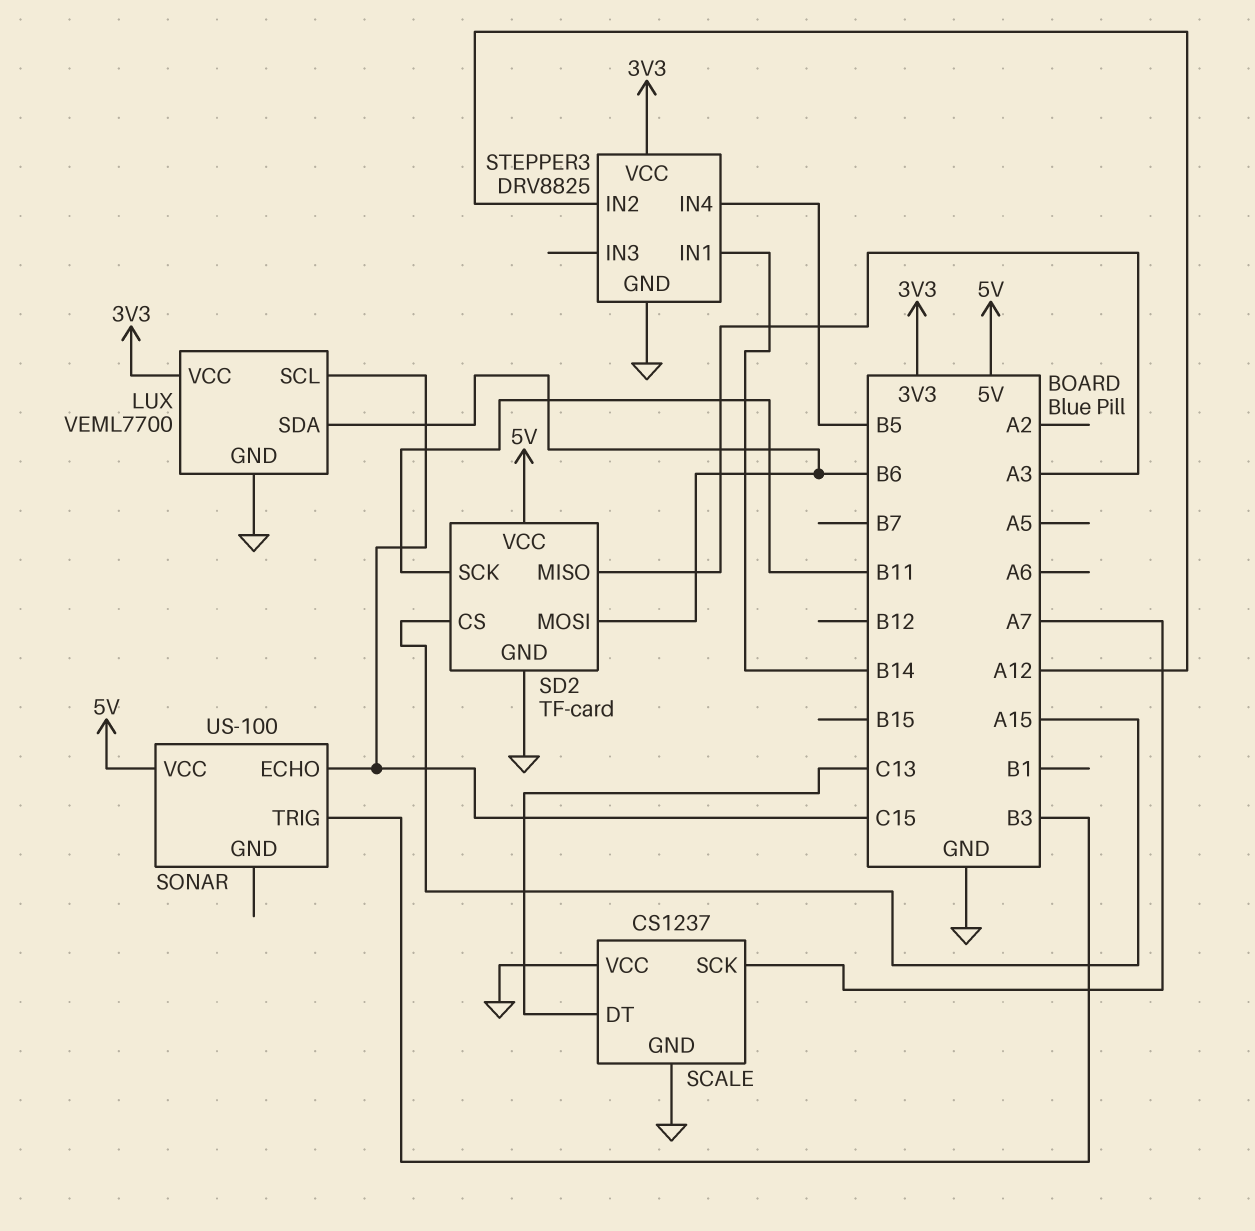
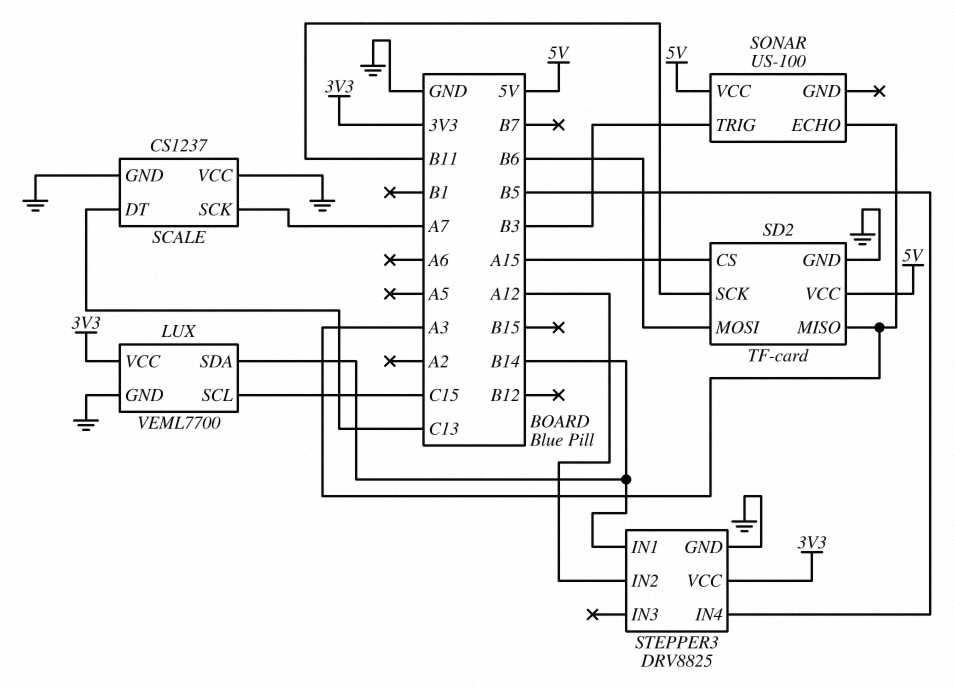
LUX pin SDA: B6 -> B14
SONAR pin ECHO: C15 -> A3

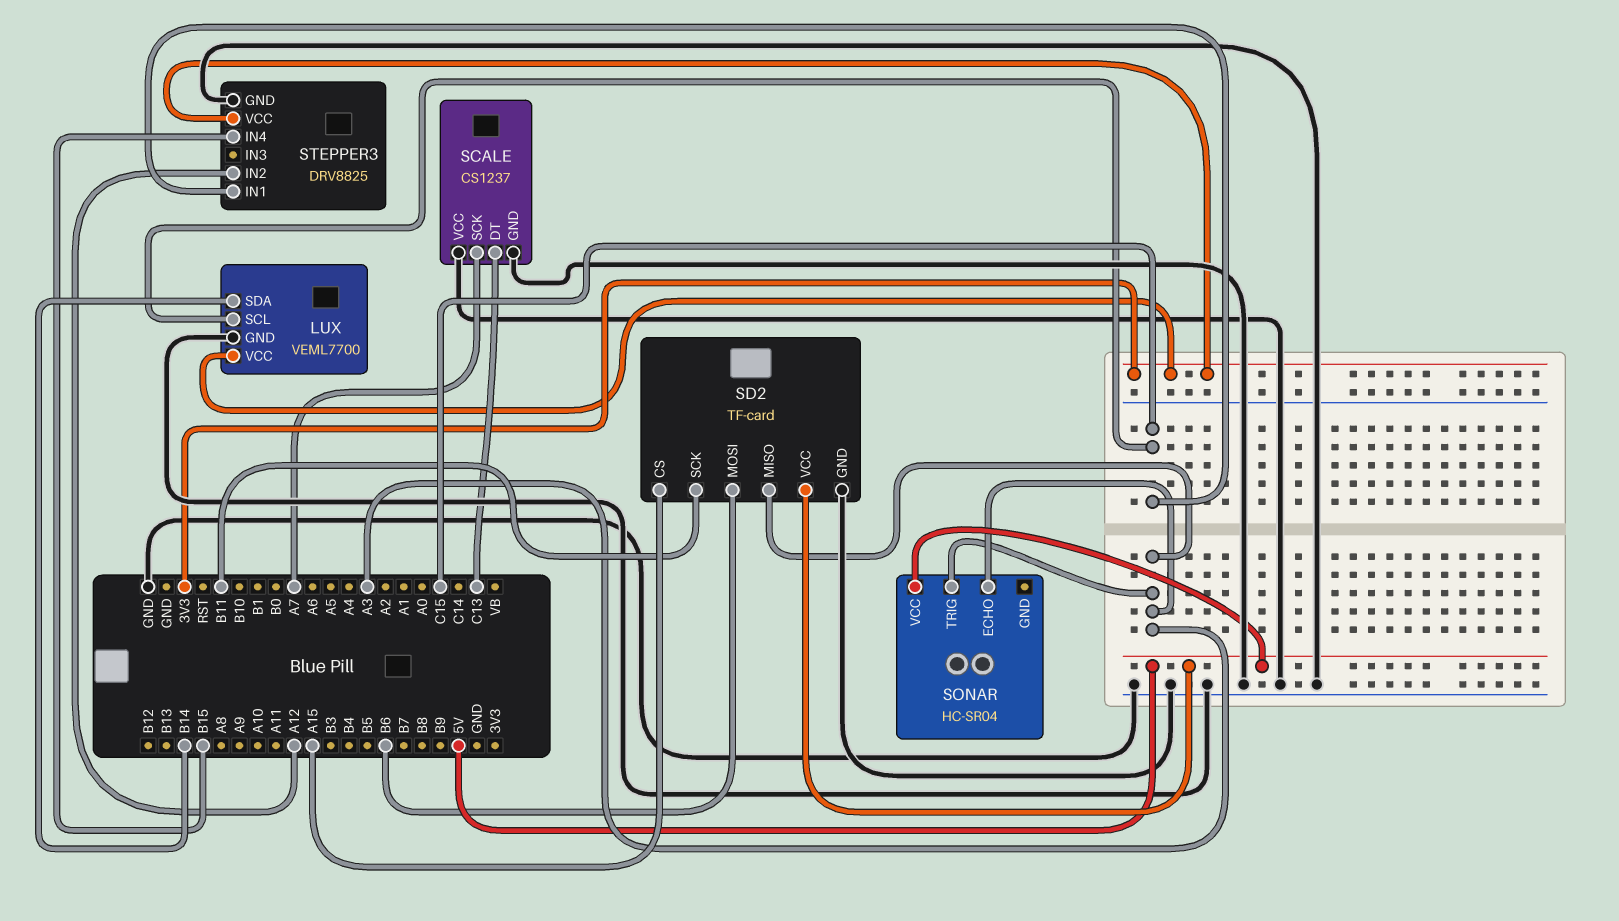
SONAR: US-100 -> HC-SR04
SONAR pin TRIG: B3 -> A3
STEPPER3 pin IN1: B14 -> C15
STEPPER3 pin IN4: B5 -> B15

